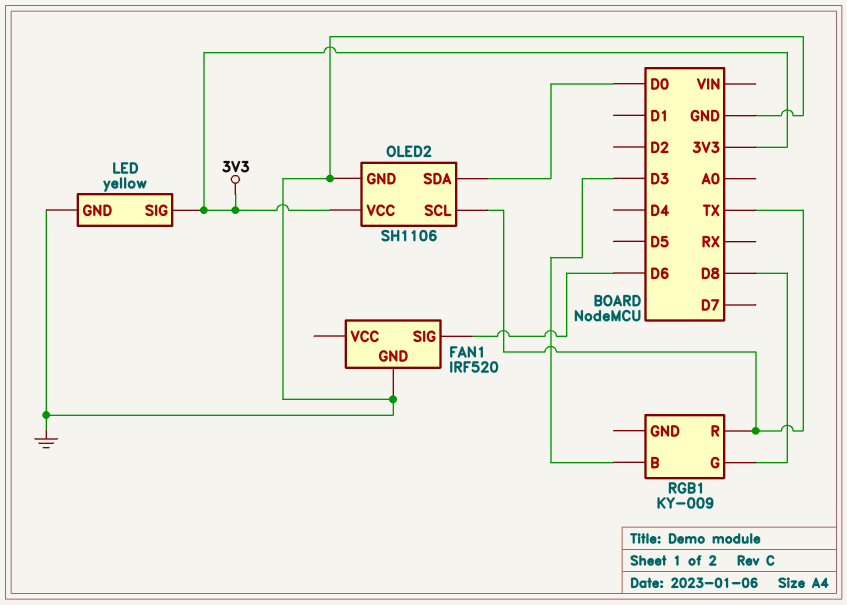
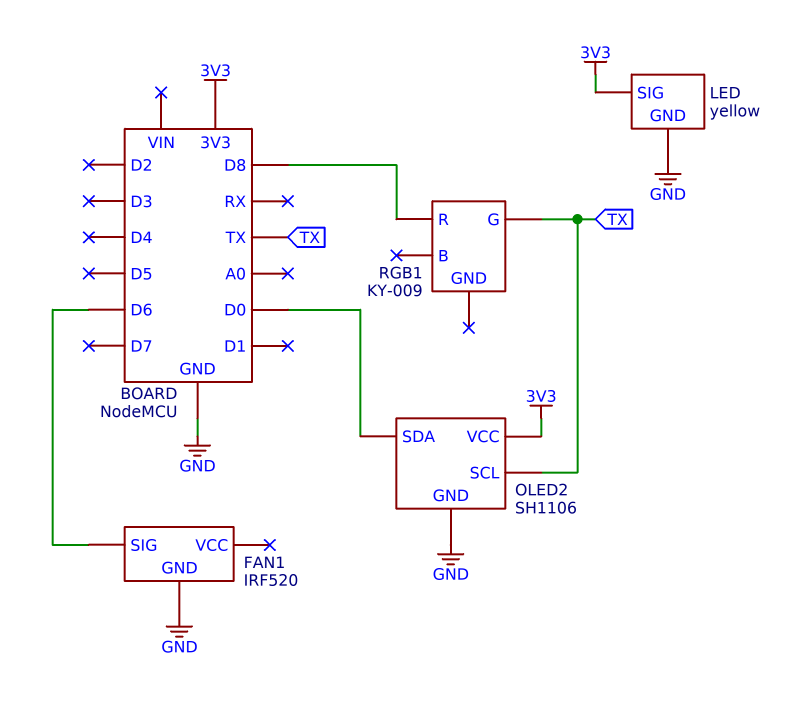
RGB1 pin B: D3 -> none
RGB1 pin G: D8 -> TX
RGB1 pin R: TX -> D8

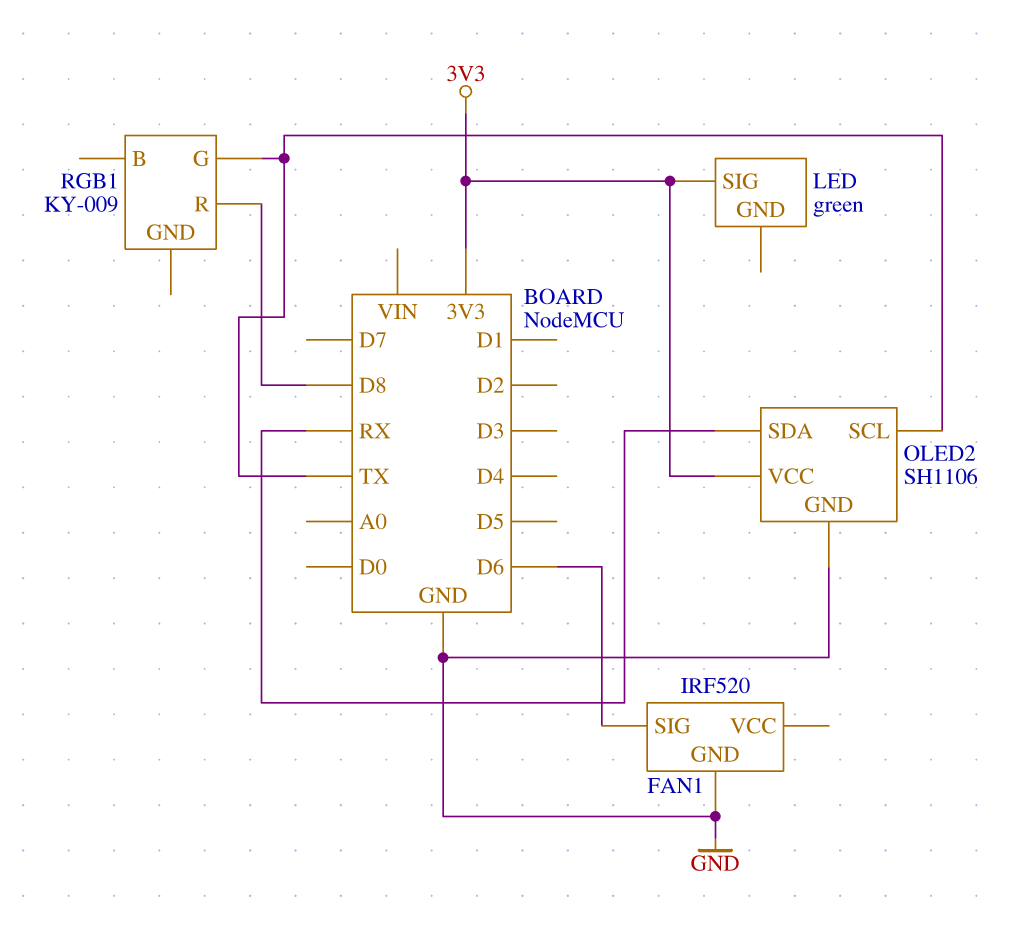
LED: yellow -> green
LED pin GND: GND -> none
OLED2 pin SDA: D0 -> RX

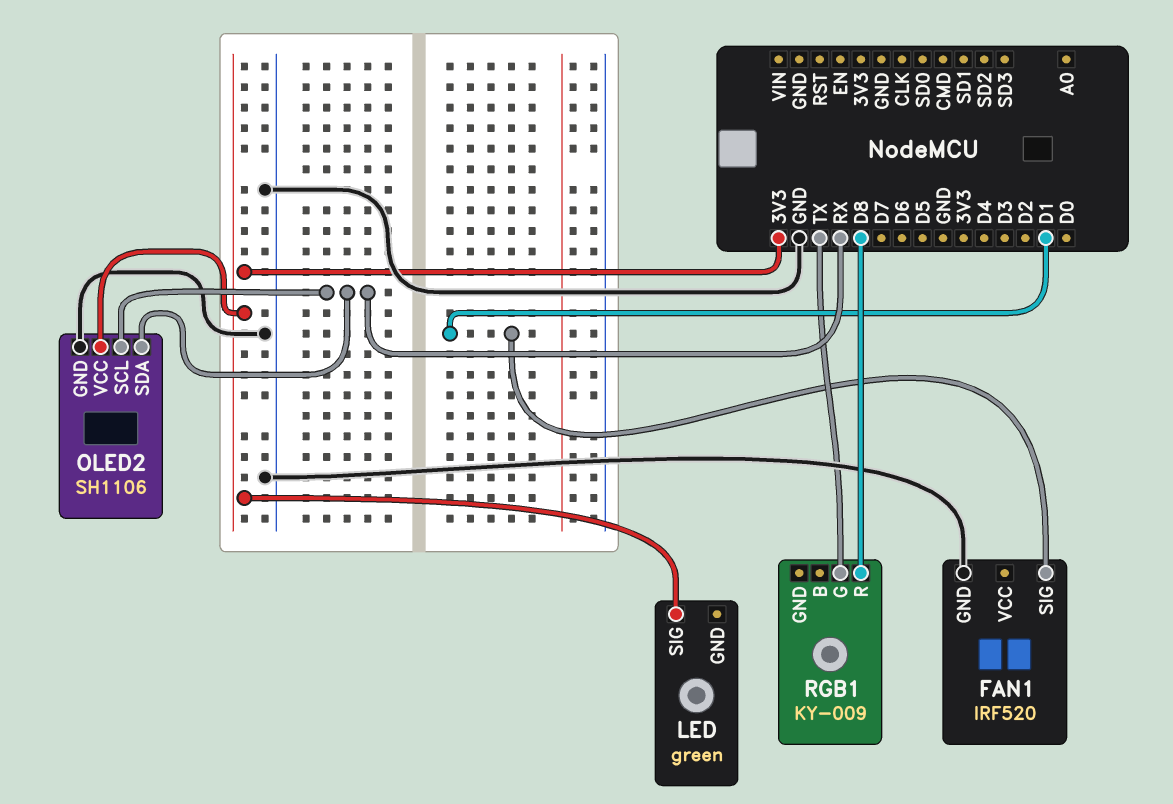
FAN1 pin SIG: D6 -> D1
OLED2 pin SCL: TX -> RX

